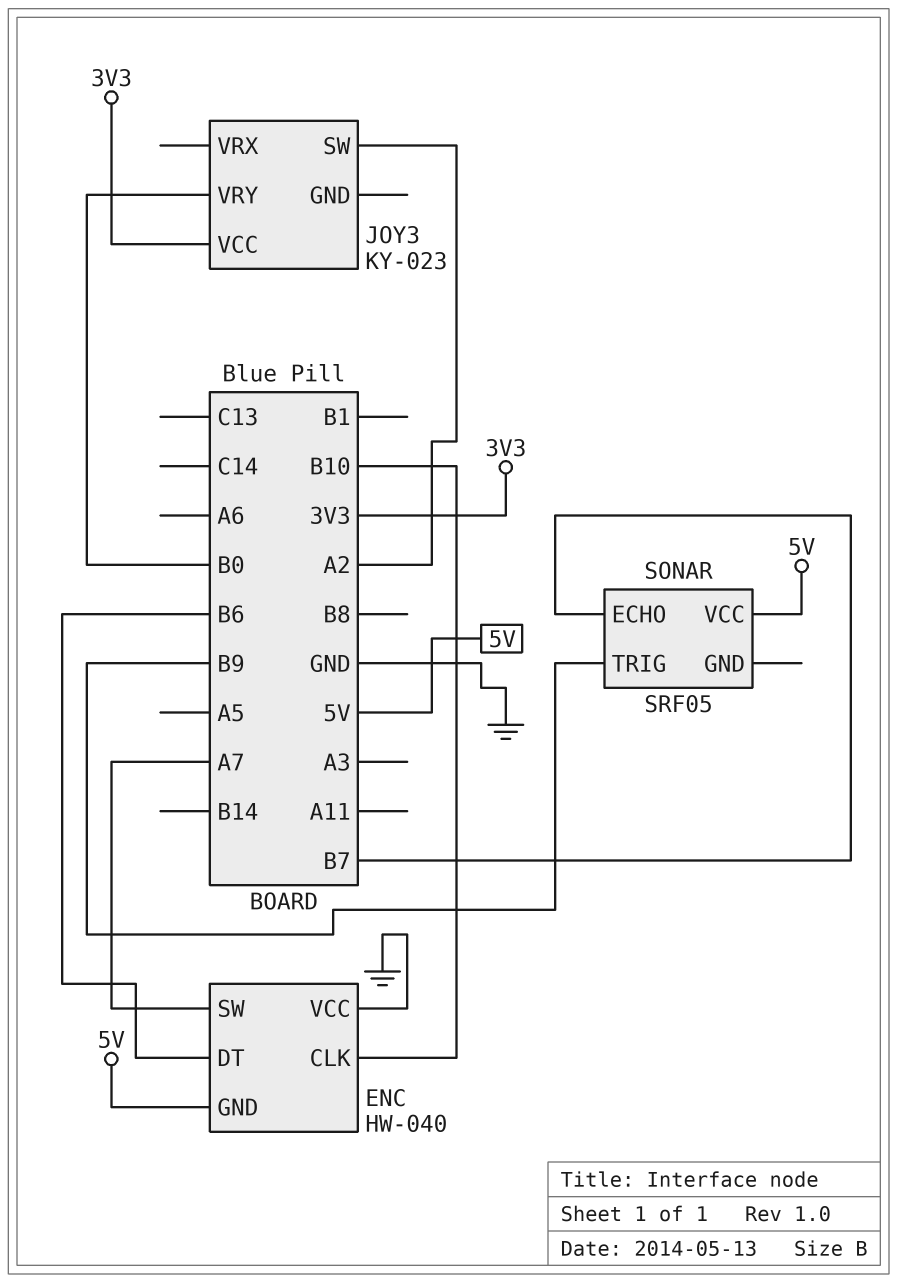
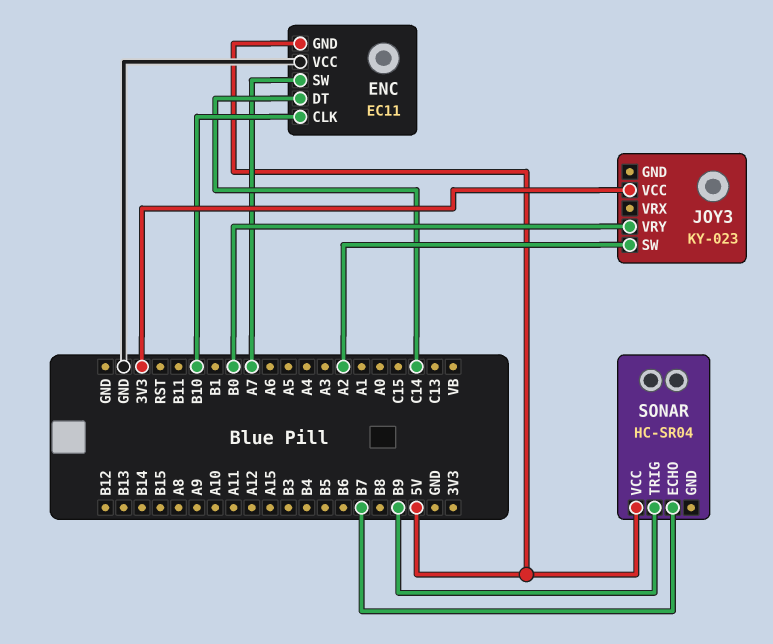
ENC: HW-040 -> EC11
ENC pin DT: B6 -> C14
SONAR: SRF05 -> HC-SR04

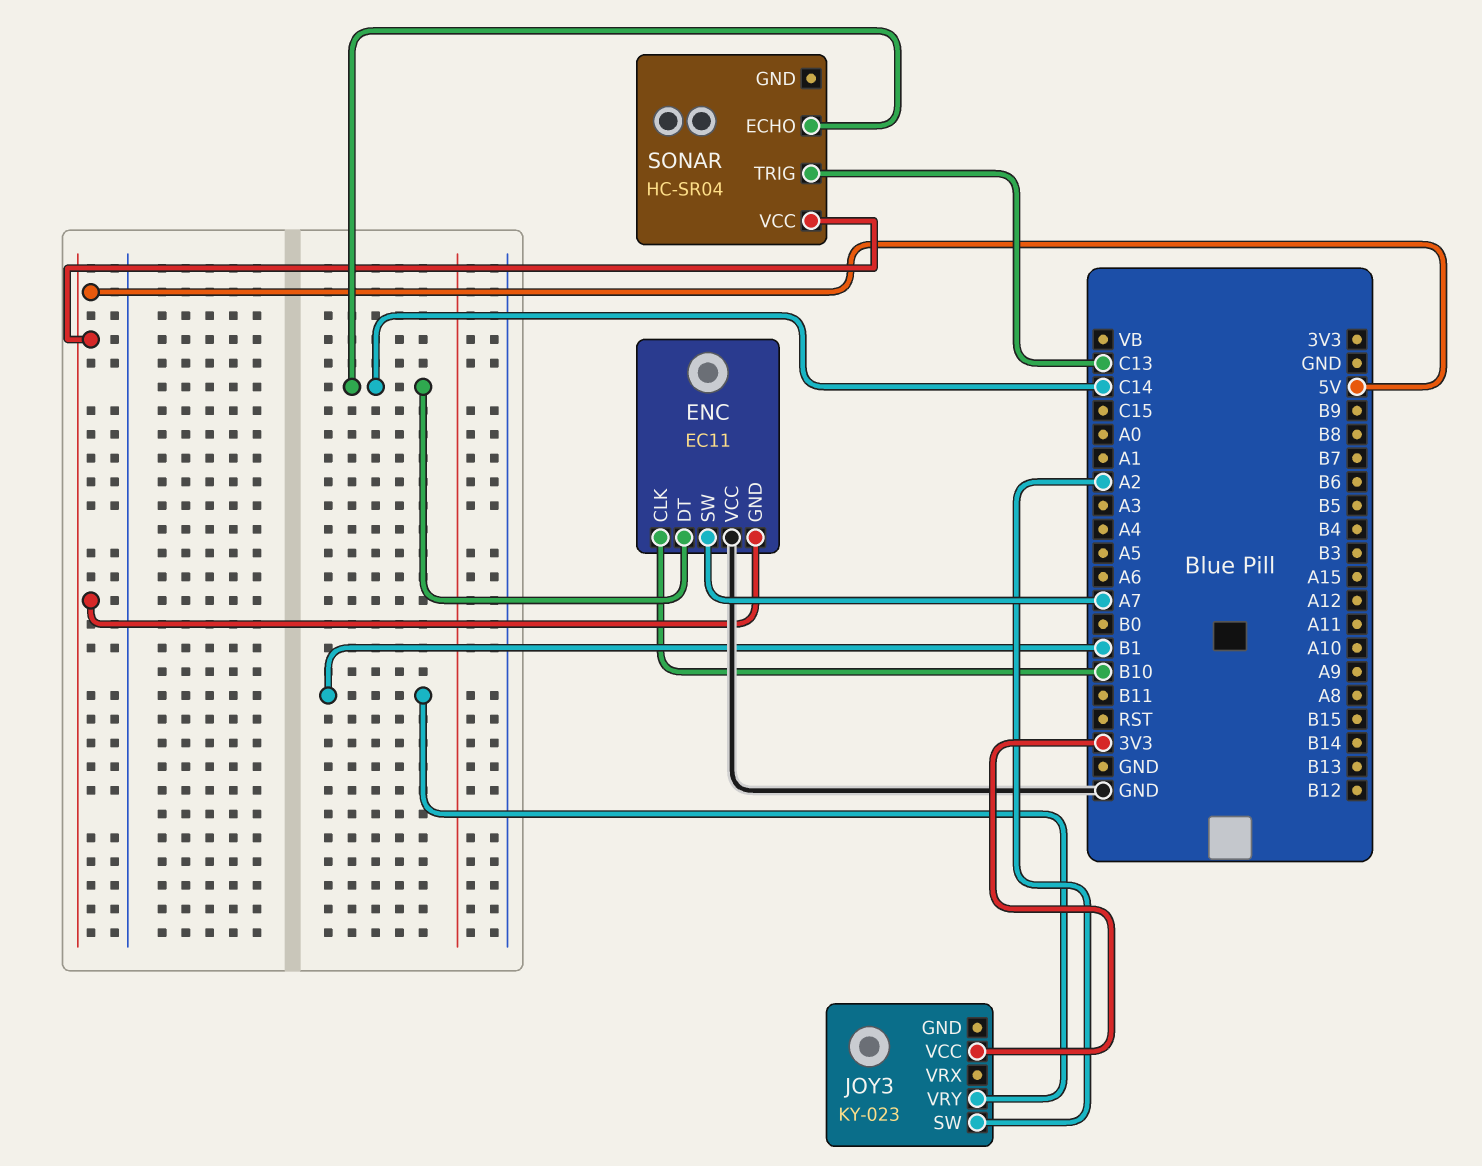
JOY3 pin VRY: B0 -> B1
SONAR pin ECHO: B7 -> C14
SONAR pin TRIG: B9 -> C13

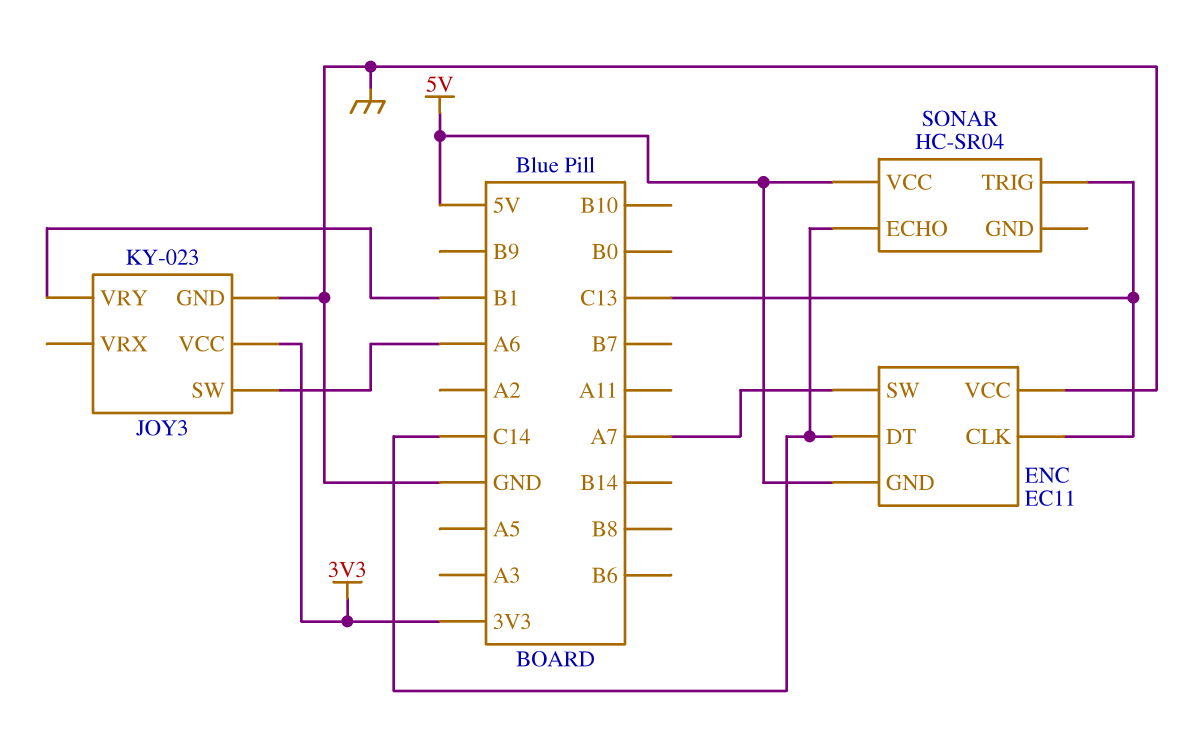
ENC pin CLK: B10 -> C13
JOY3 pin GND: none -> GND
JOY3 pin SW: A2 -> A6

